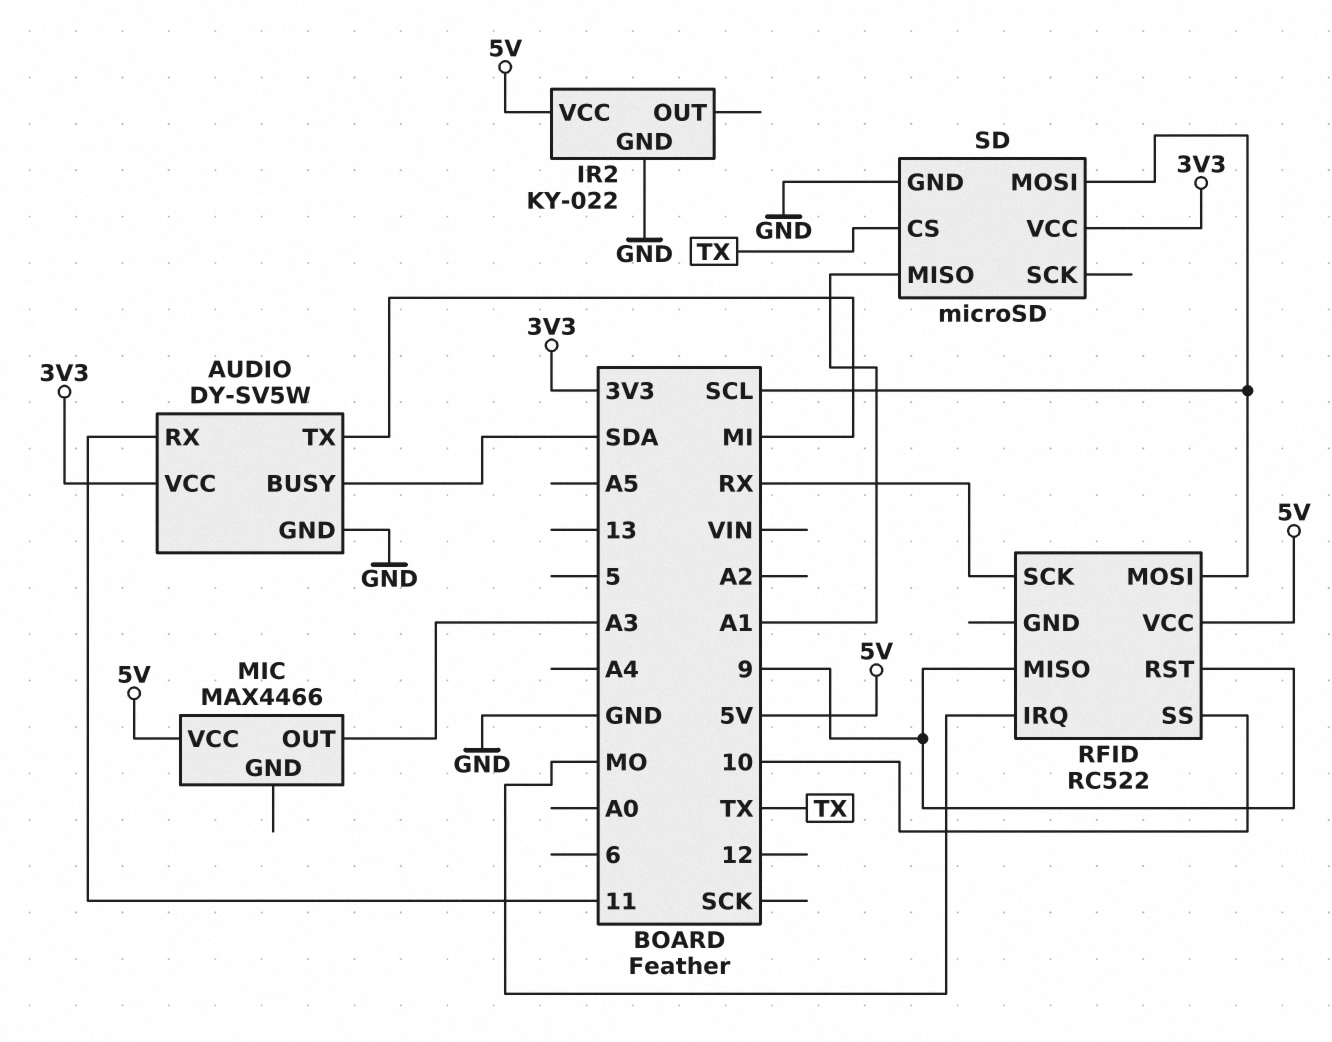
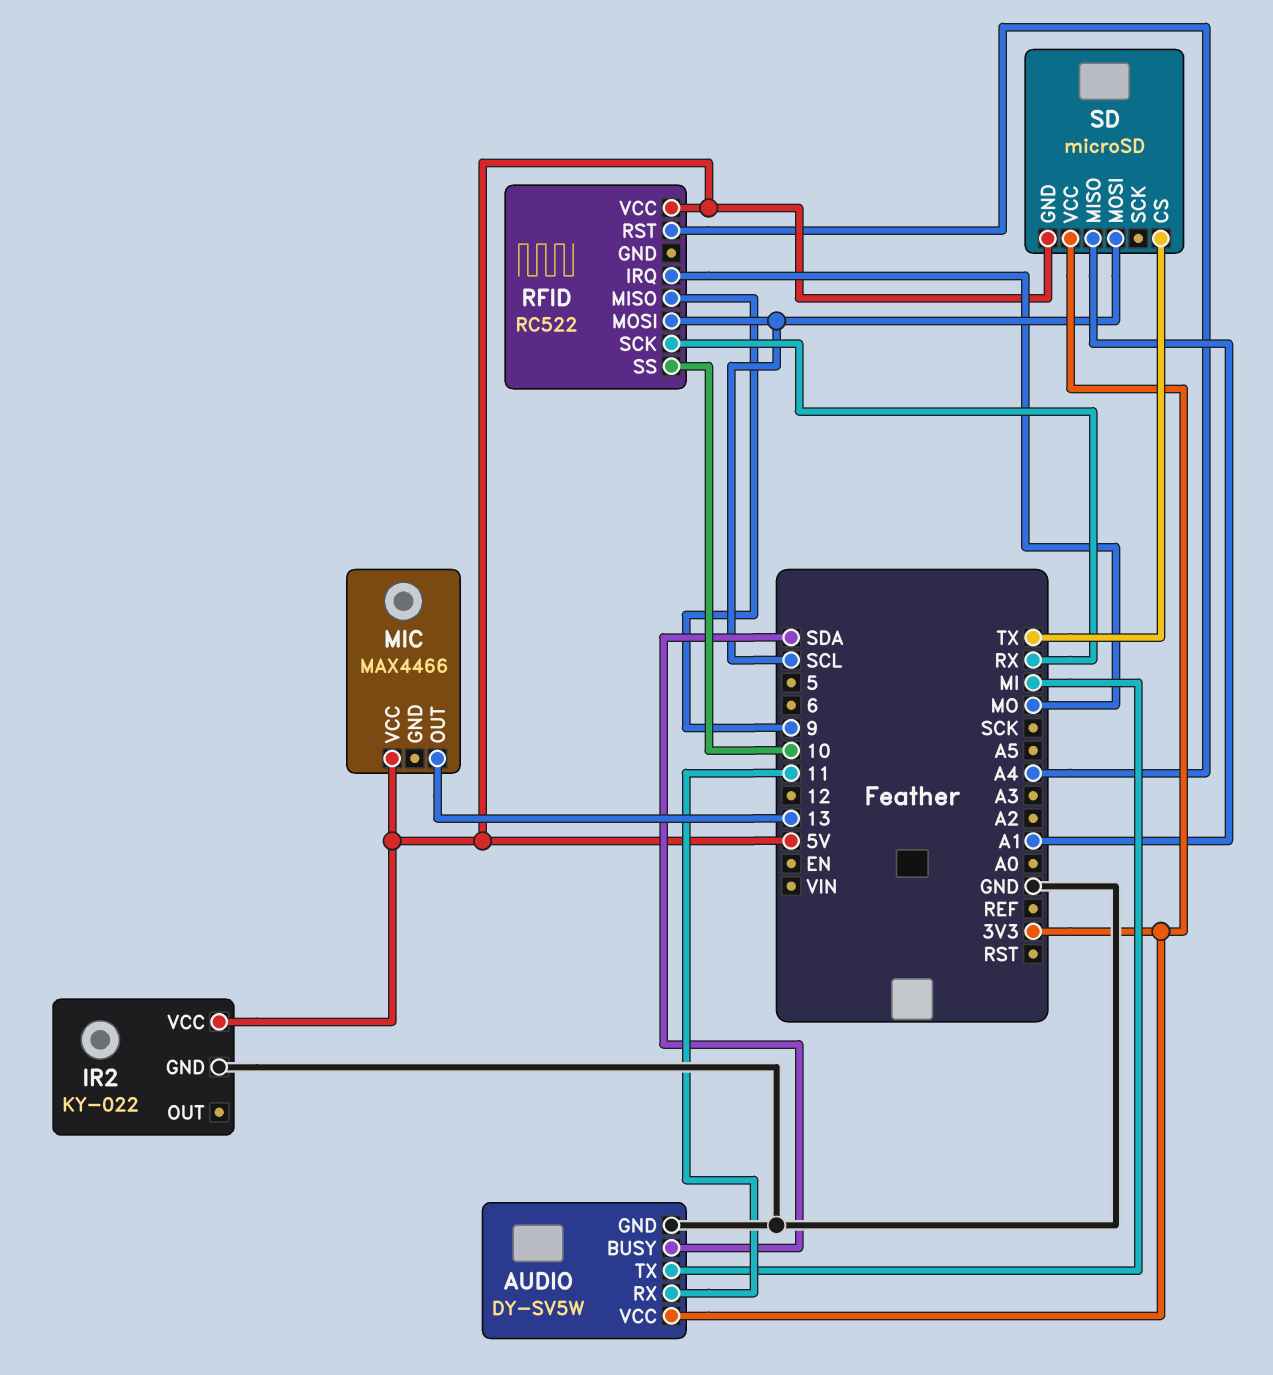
MIC pin OUT: A3 -> 13
RFID pin RST: 9 -> A4
SD pin GND: GND -> 5V

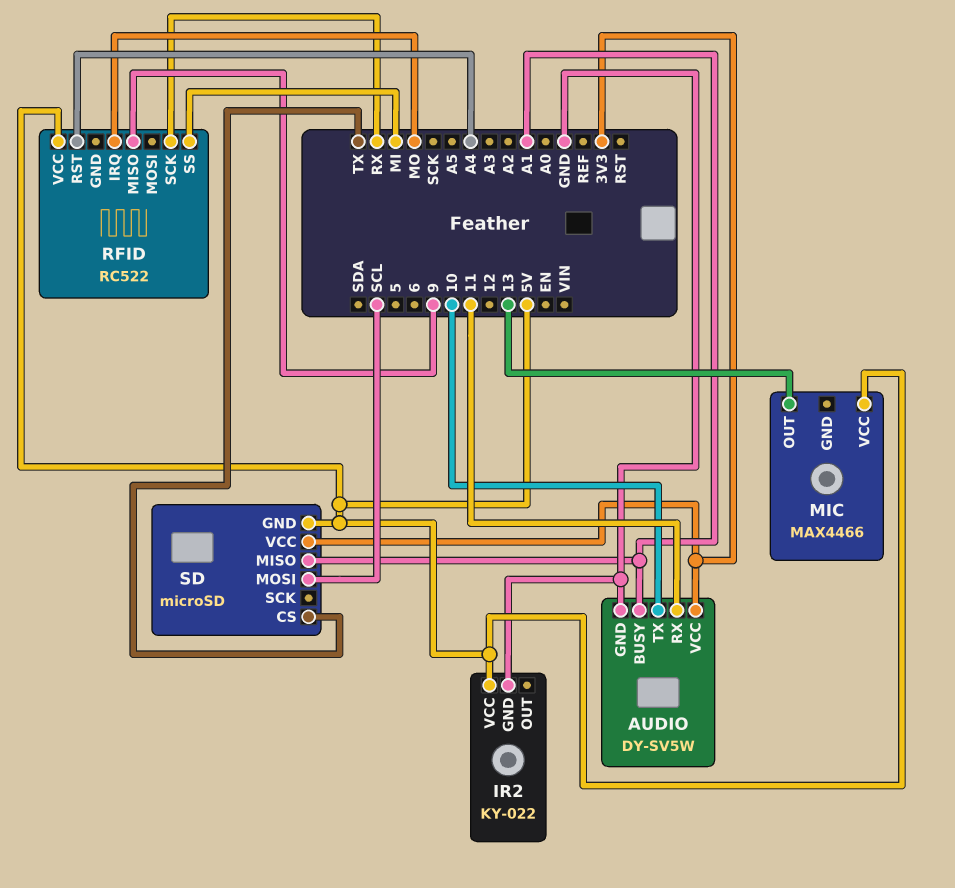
AUDIO pin BUSY: SDA -> A1
AUDIO pin TX: MI -> 10
RFID pin MOSI: SCL -> none
RFID pin SS: 10 -> MI

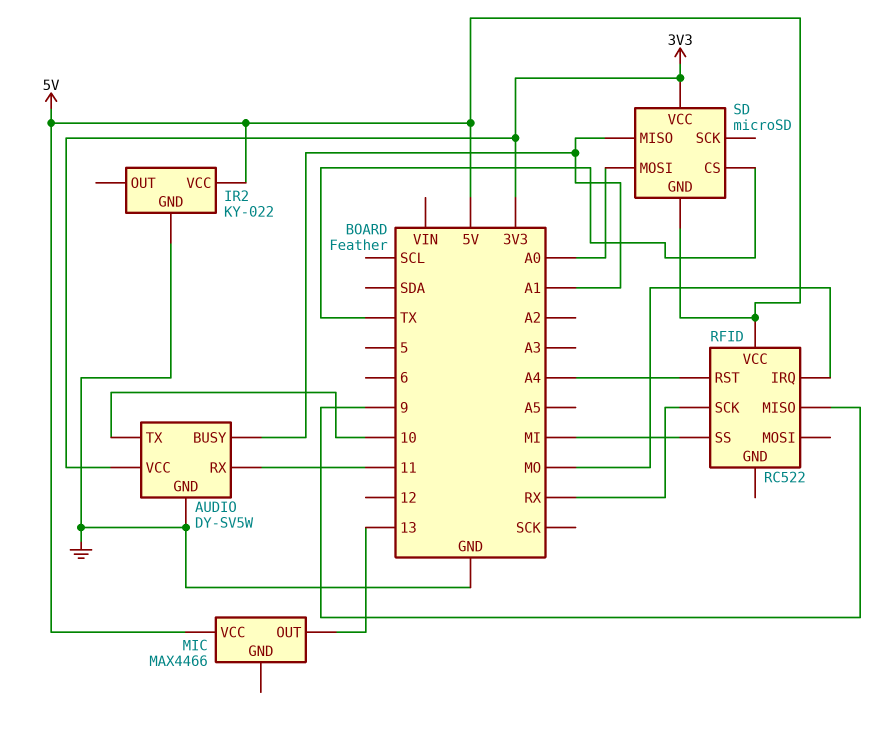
SD pin MOSI: SCL -> A0

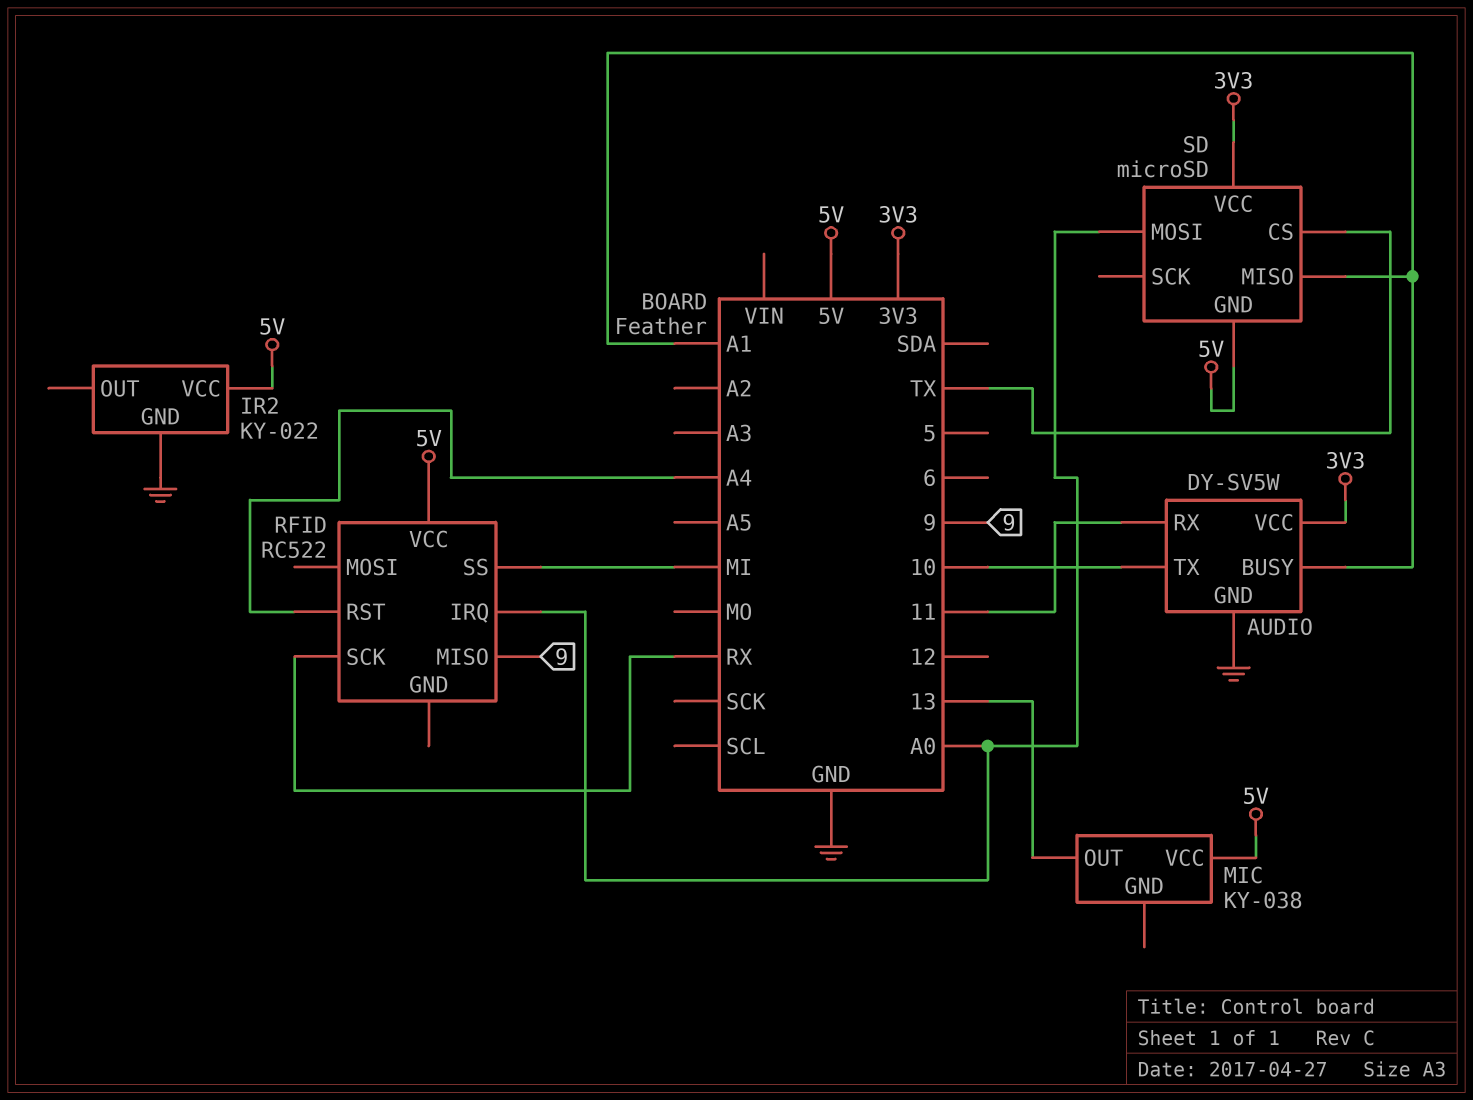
MIC: MAX4466 -> KY-038
RFID pin IRQ: MO -> A0

